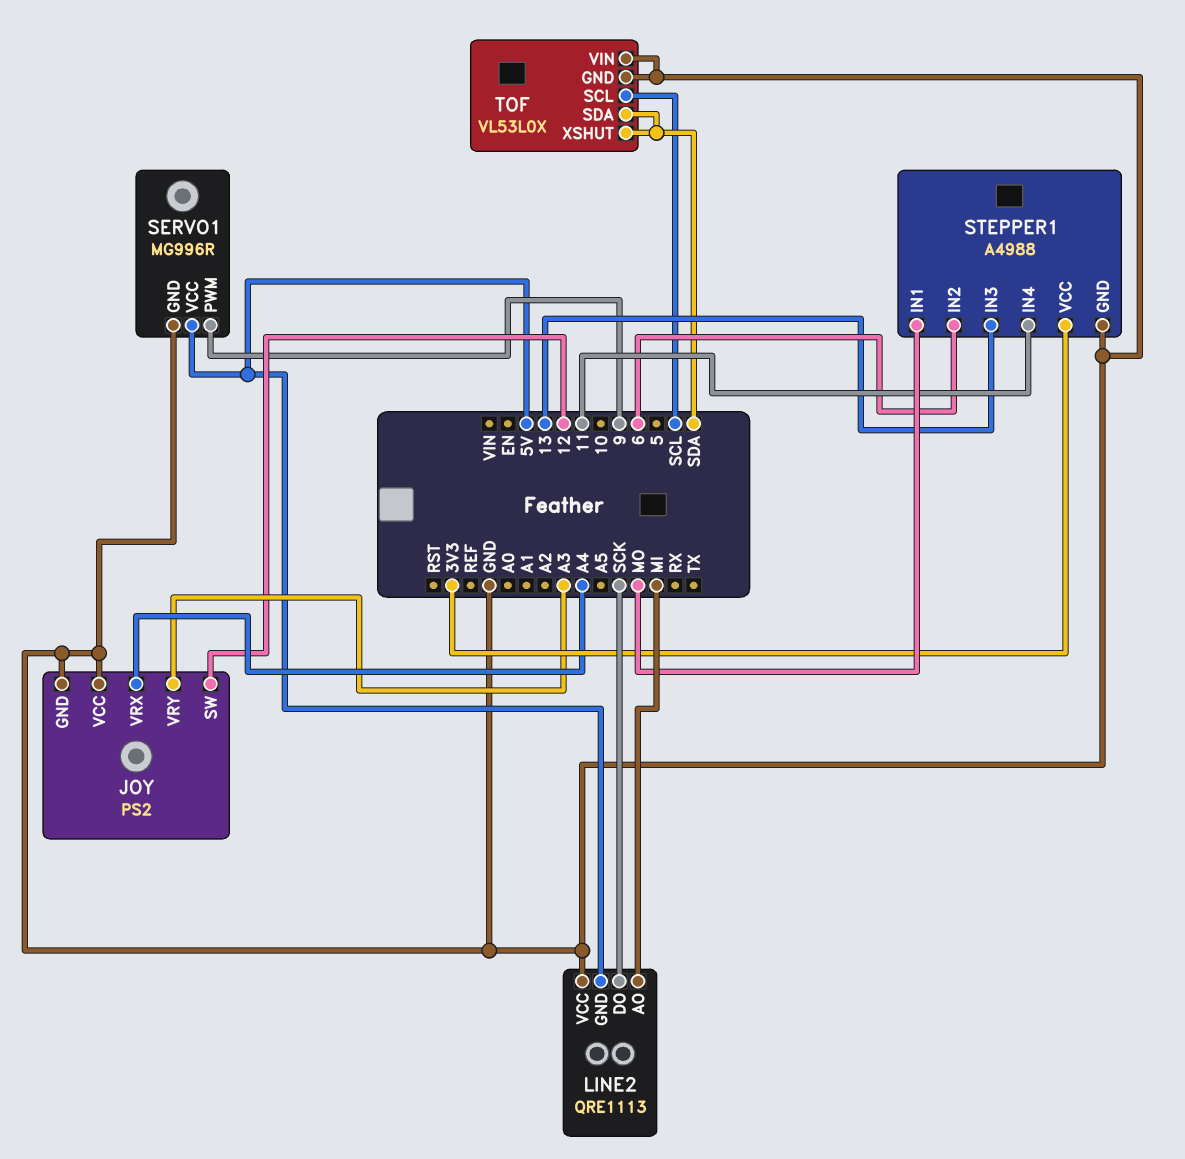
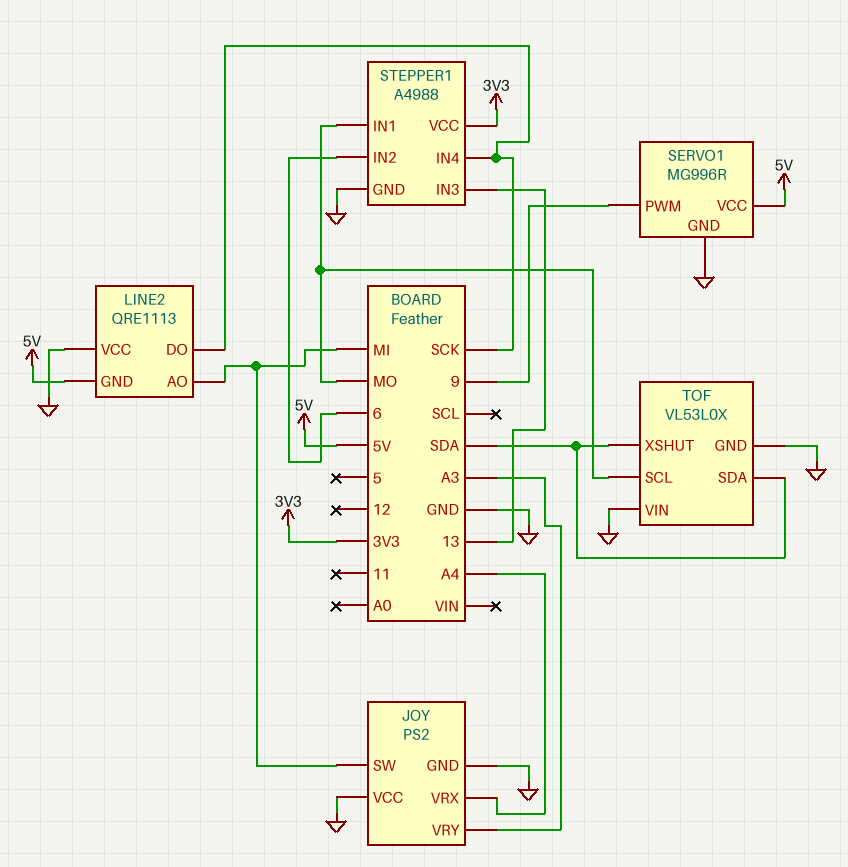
JOY pin SW: 12 -> MI
STEPPER1 pin IN4: 11 -> SCK
TOF pin SCL: SCL -> MO

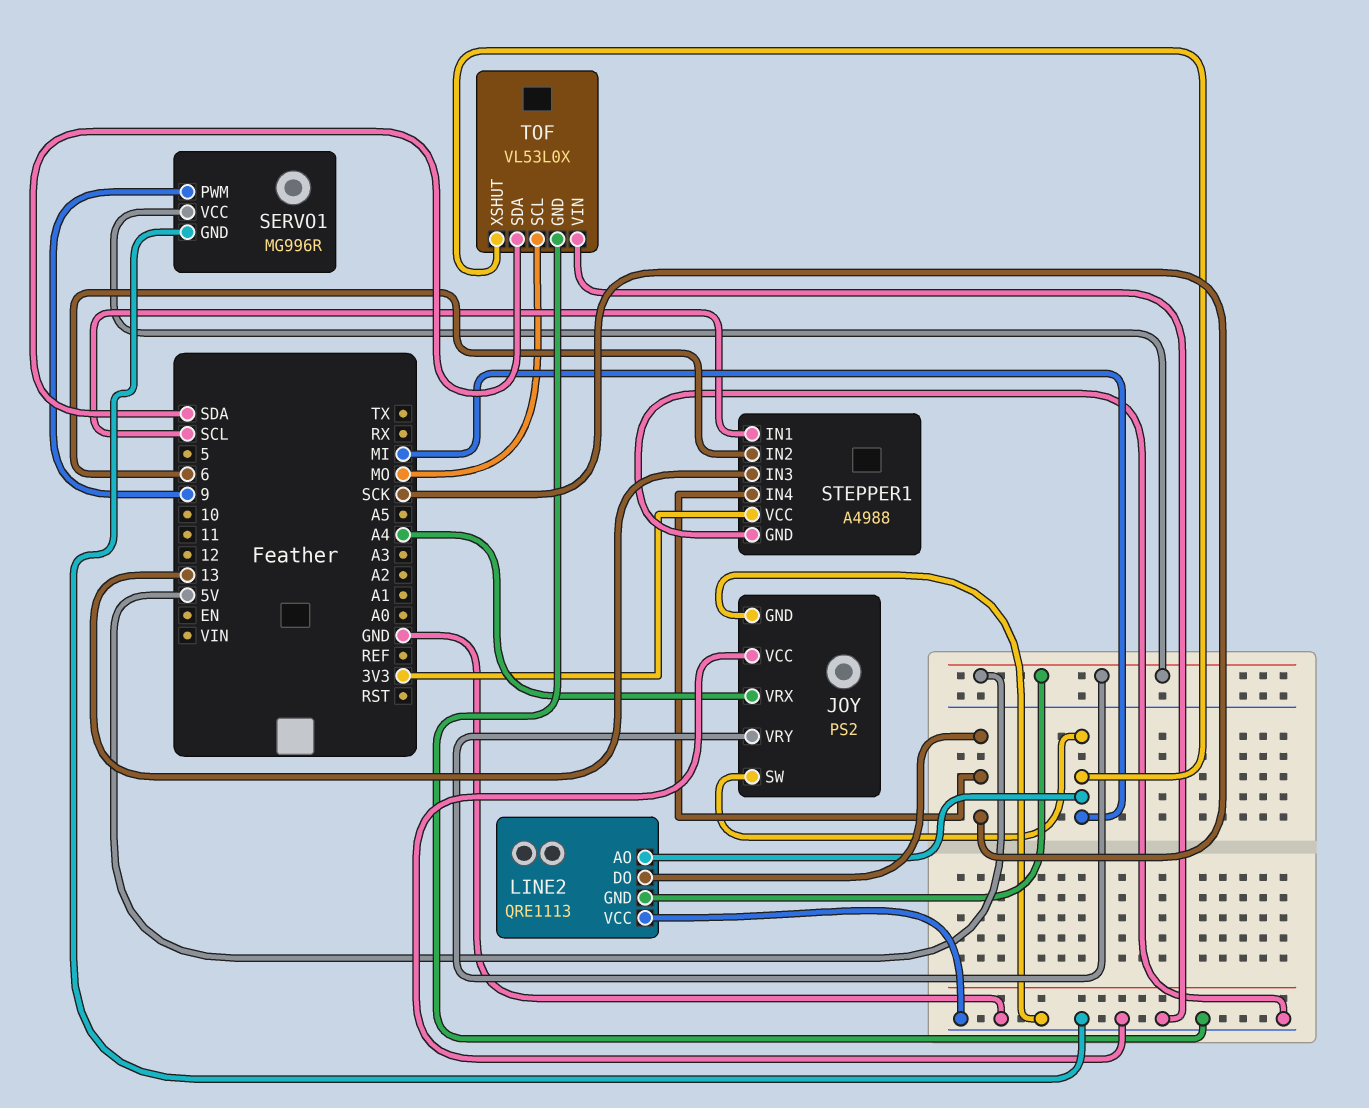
JOY pin VRY: A3 -> 5V
STEPPER1 pin IN1: MO -> SCL
TOF pin XSHUT: SDA -> MI

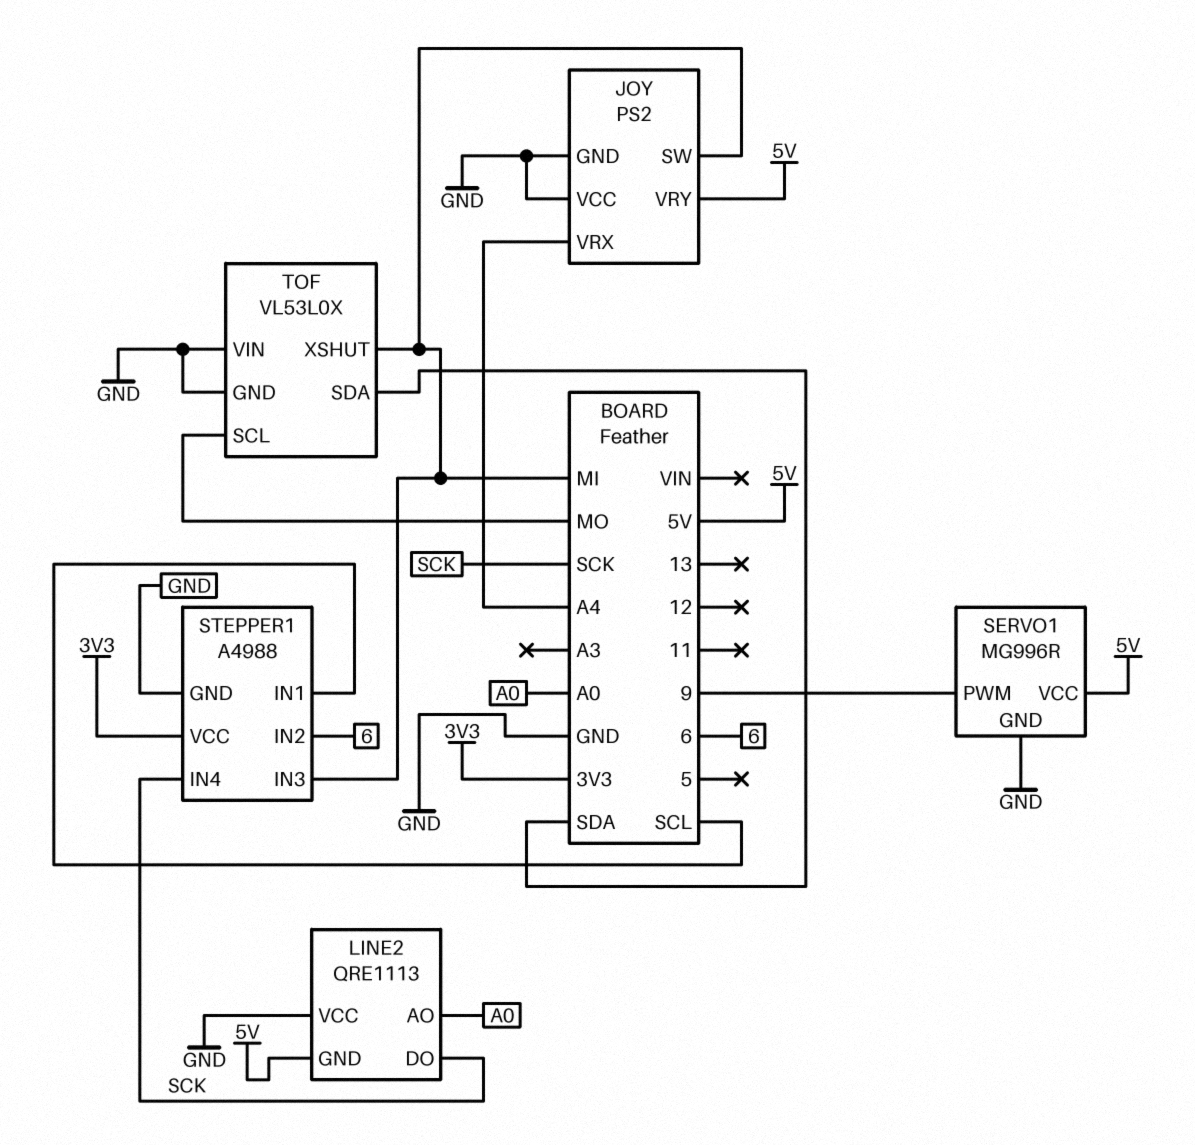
LINE2 pin AO: MI -> A0
STEPPER1 pin IN3: 13 -> MI

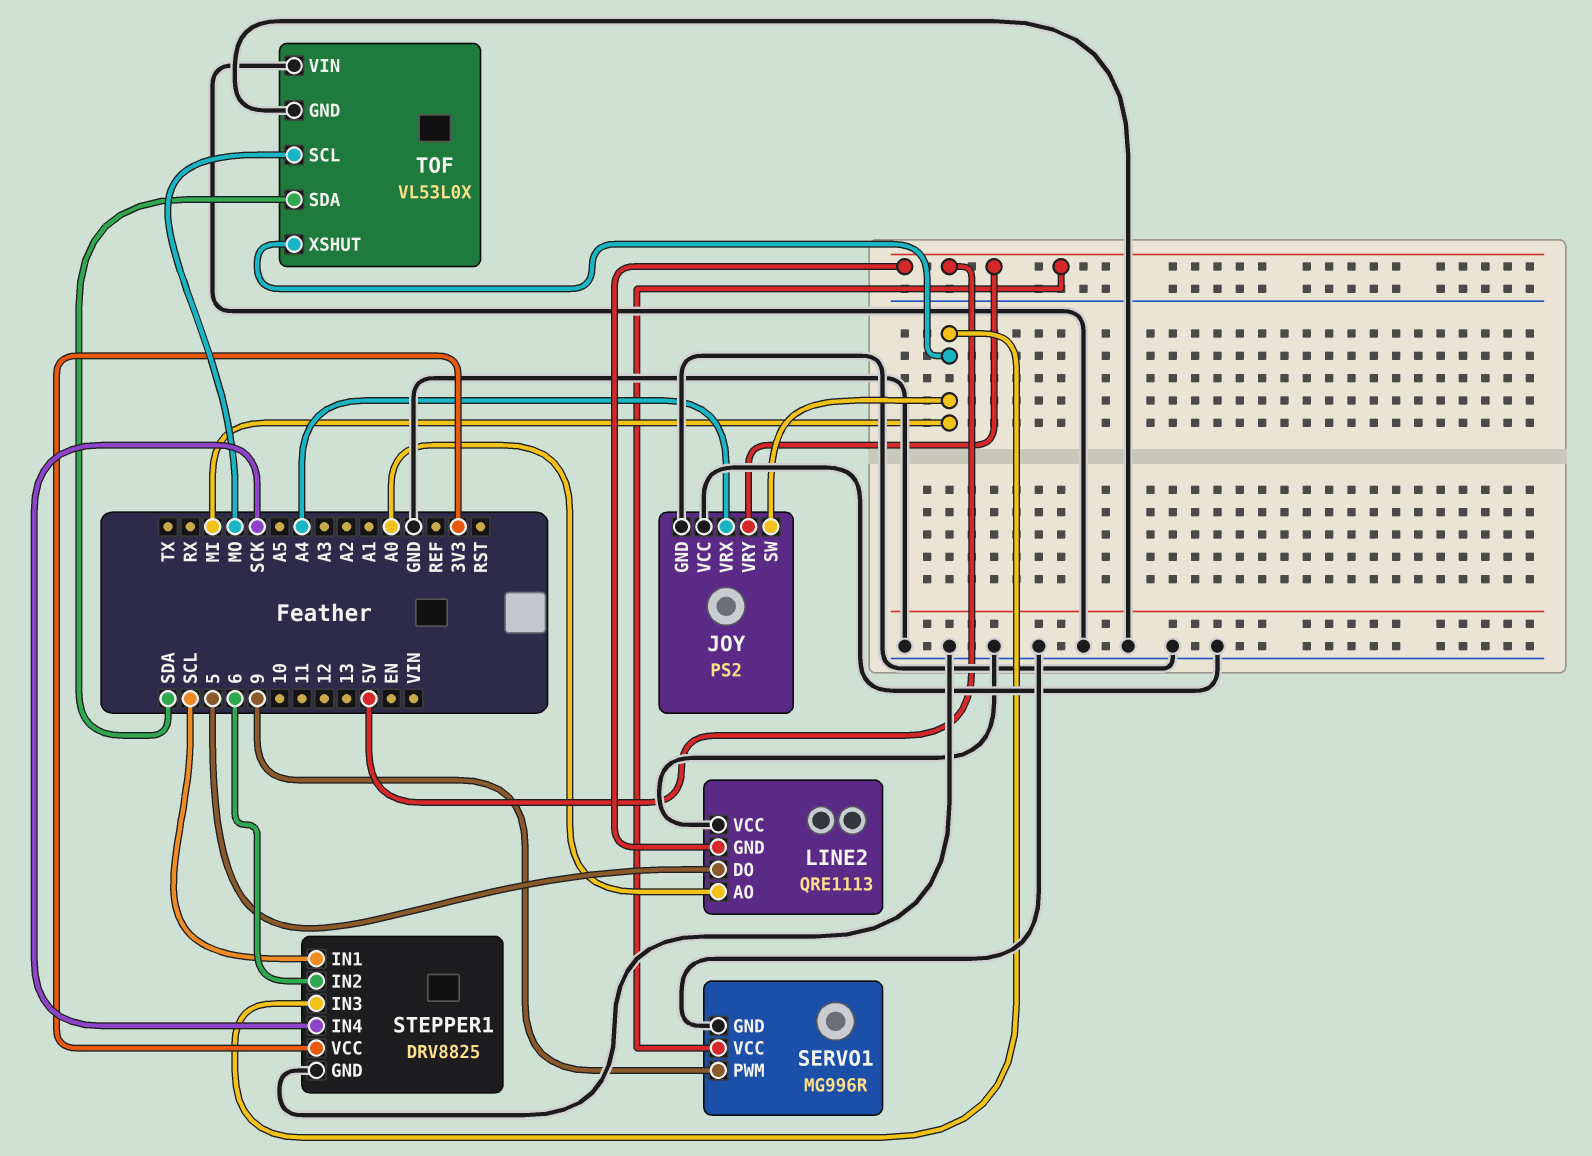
LINE2 pin DO: SCK -> 5
STEPPER1: A4988 -> DRV8825

